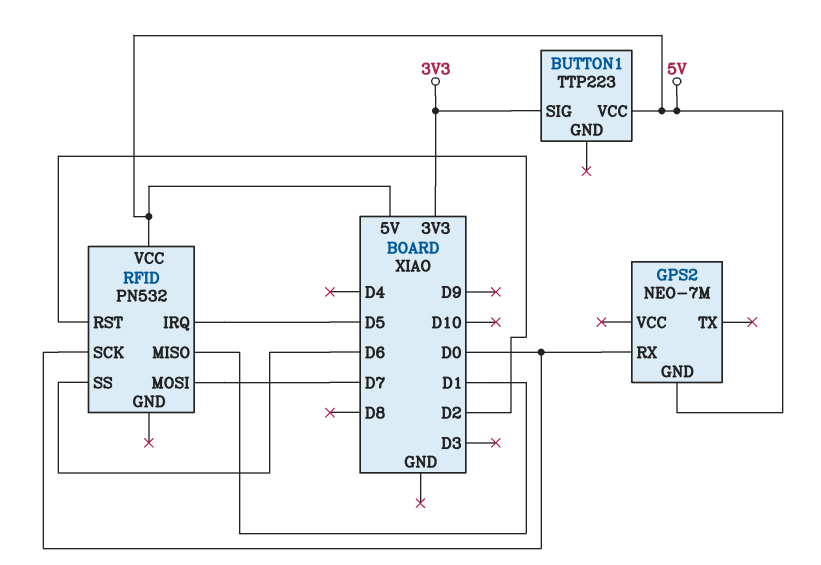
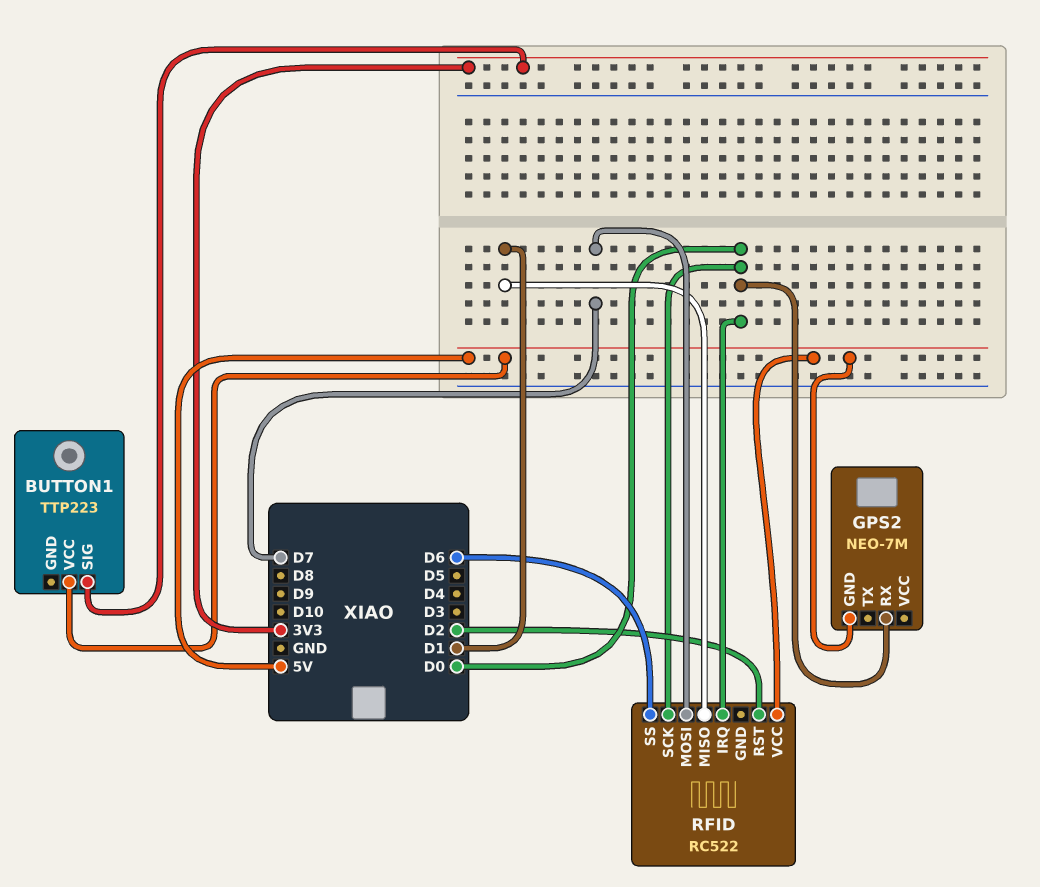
RFID: PN532 -> RC522
RFID pin IRQ: D5 -> D0

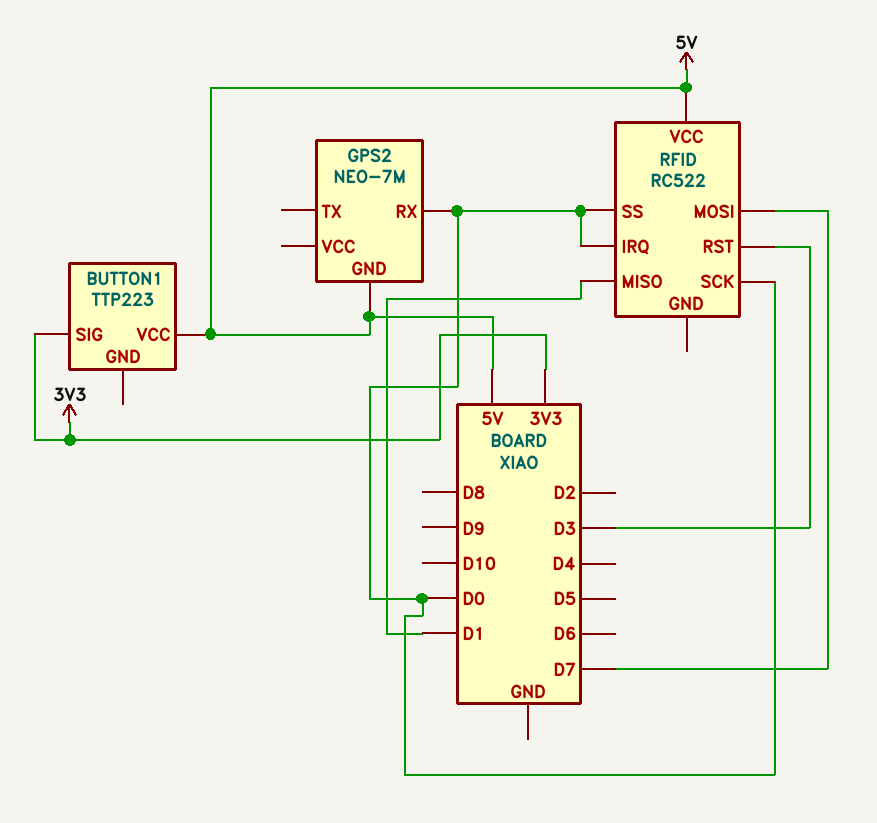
RFID pin RST: D2 -> D3
RFID pin SS: D6 -> D0

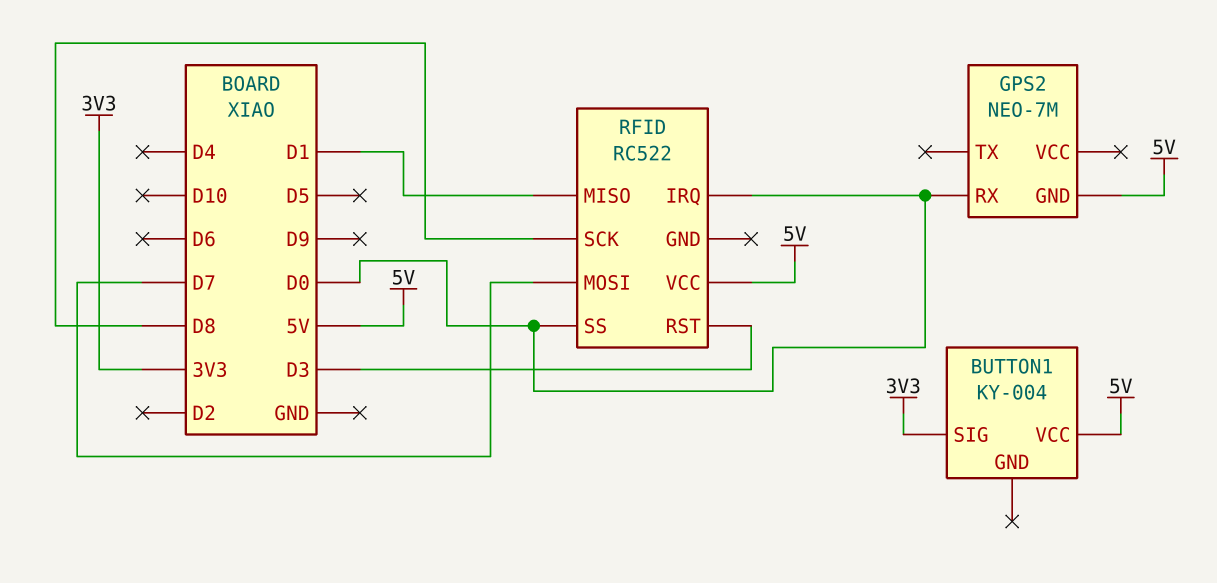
BUTTON1: TTP223 -> KY-004
RFID pin SCK: D0 -> D8

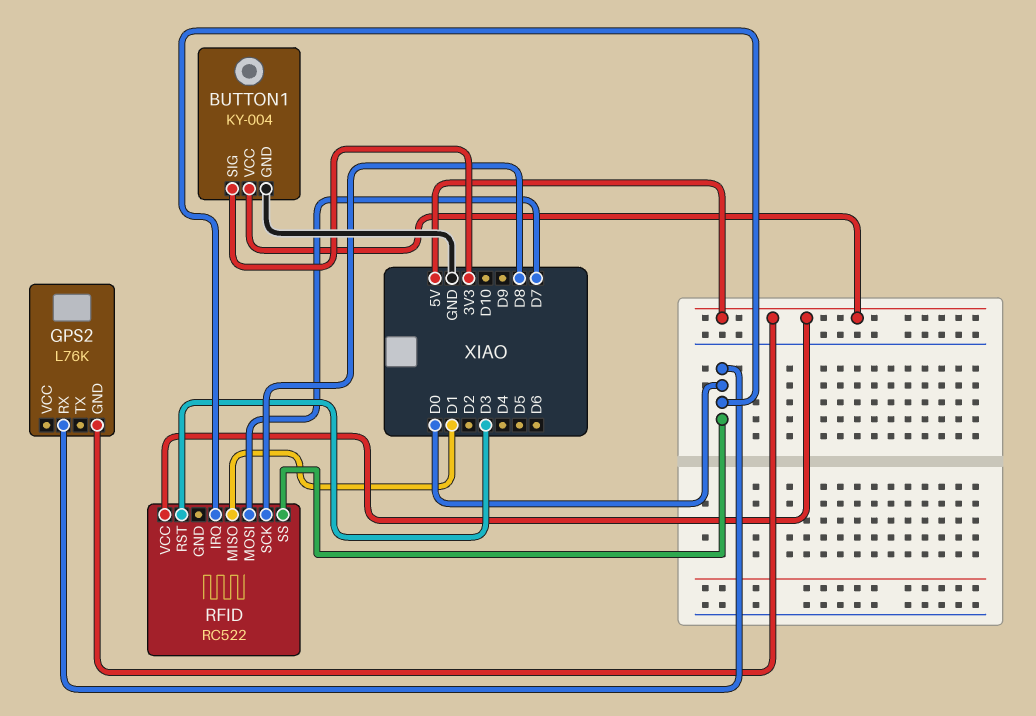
BUTTON1 pin GND: none -> GND
GPS2: NEO-7M -> L76K

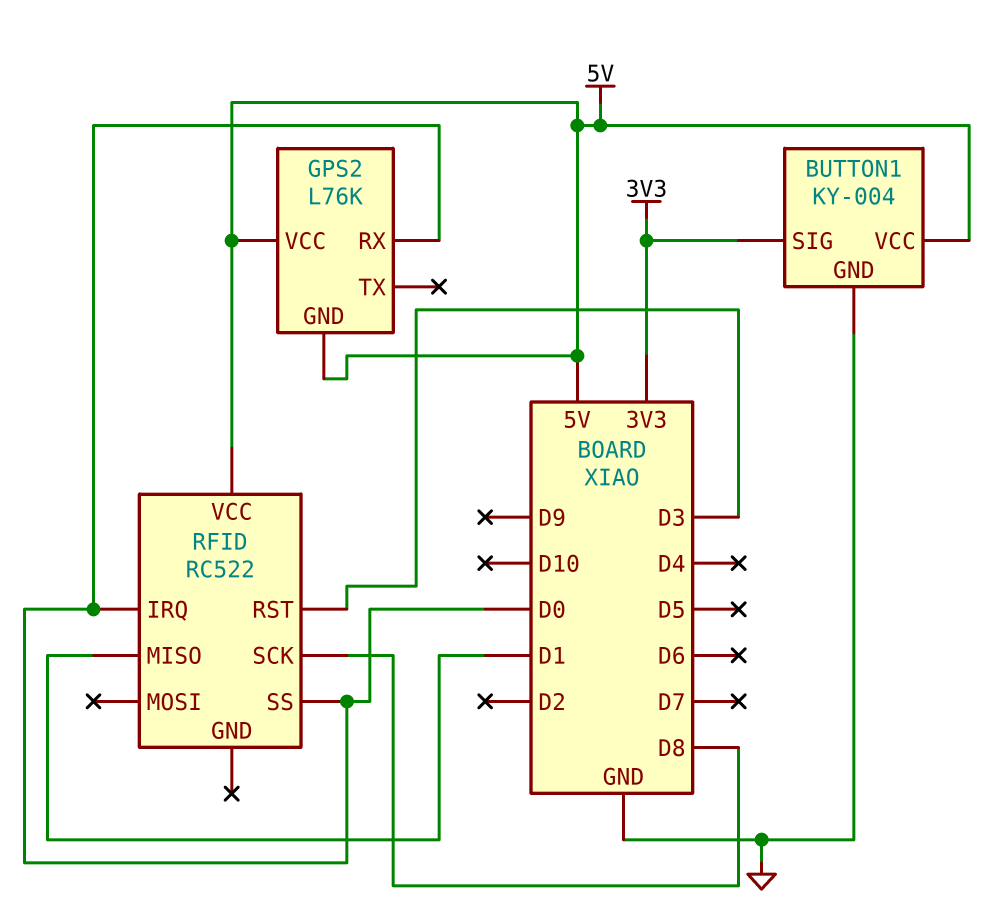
GPS2 pin VCC: none -> 5V
RFID pin MOSI: D7 -> none

